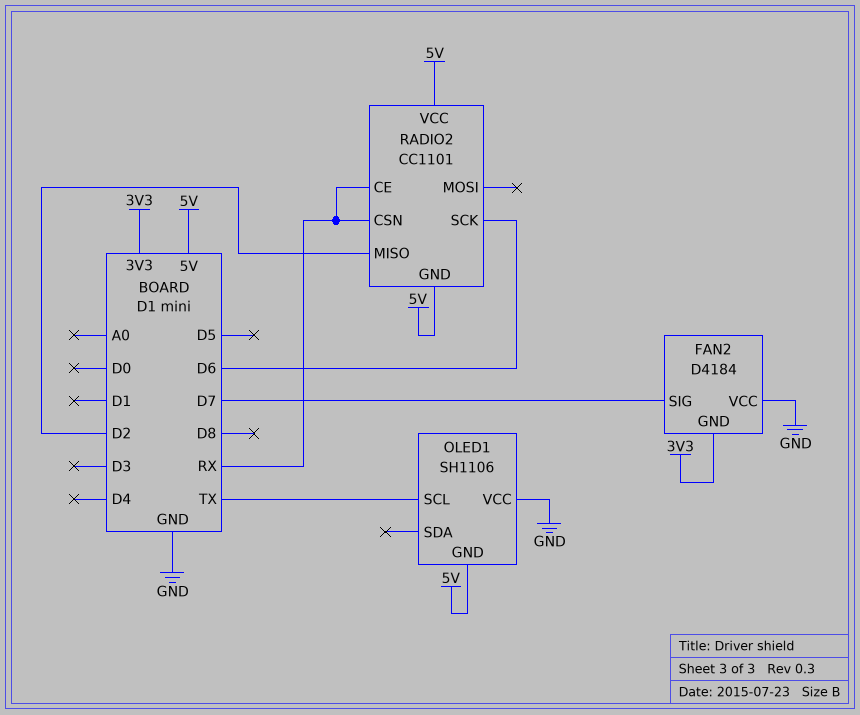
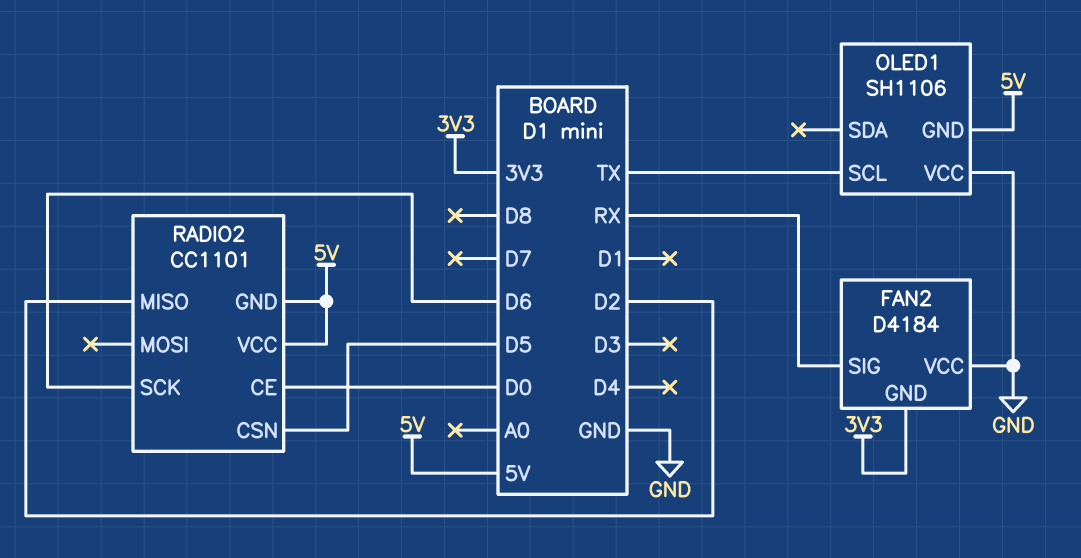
FAN2 pin SIG: D7 -> RX
RADIO2 pin CE: RX -> D0
RADIO2 pin CSN: RX -> D5

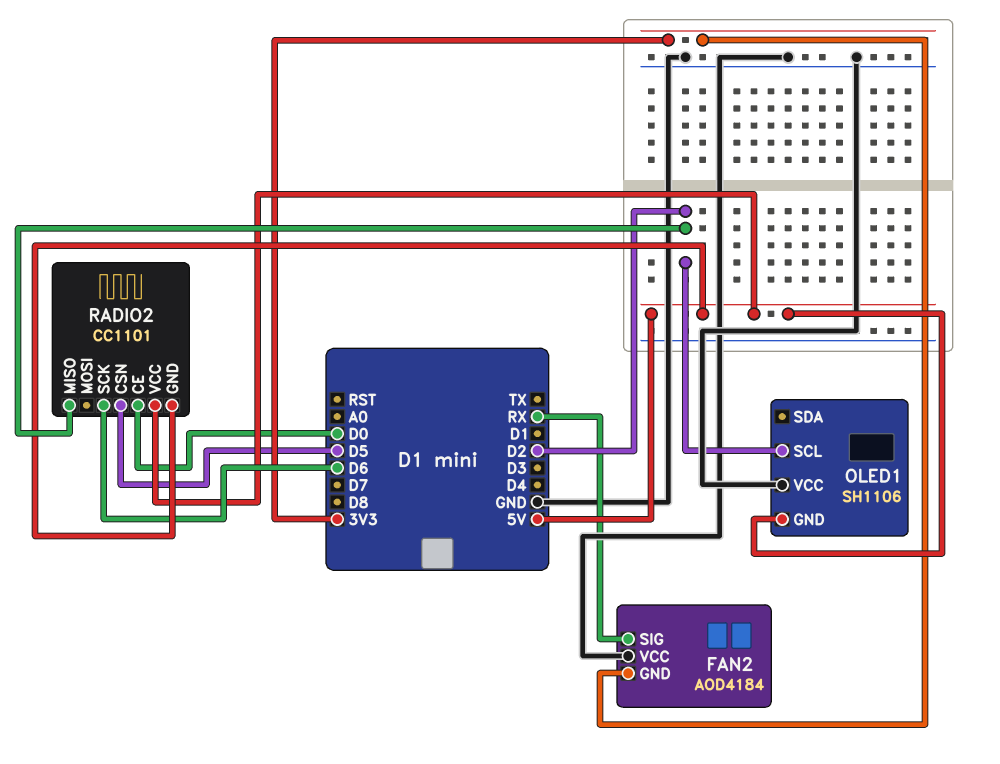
FAN2: D4184 -> AOD4184
OLED1 pin SCL: TX -> D2

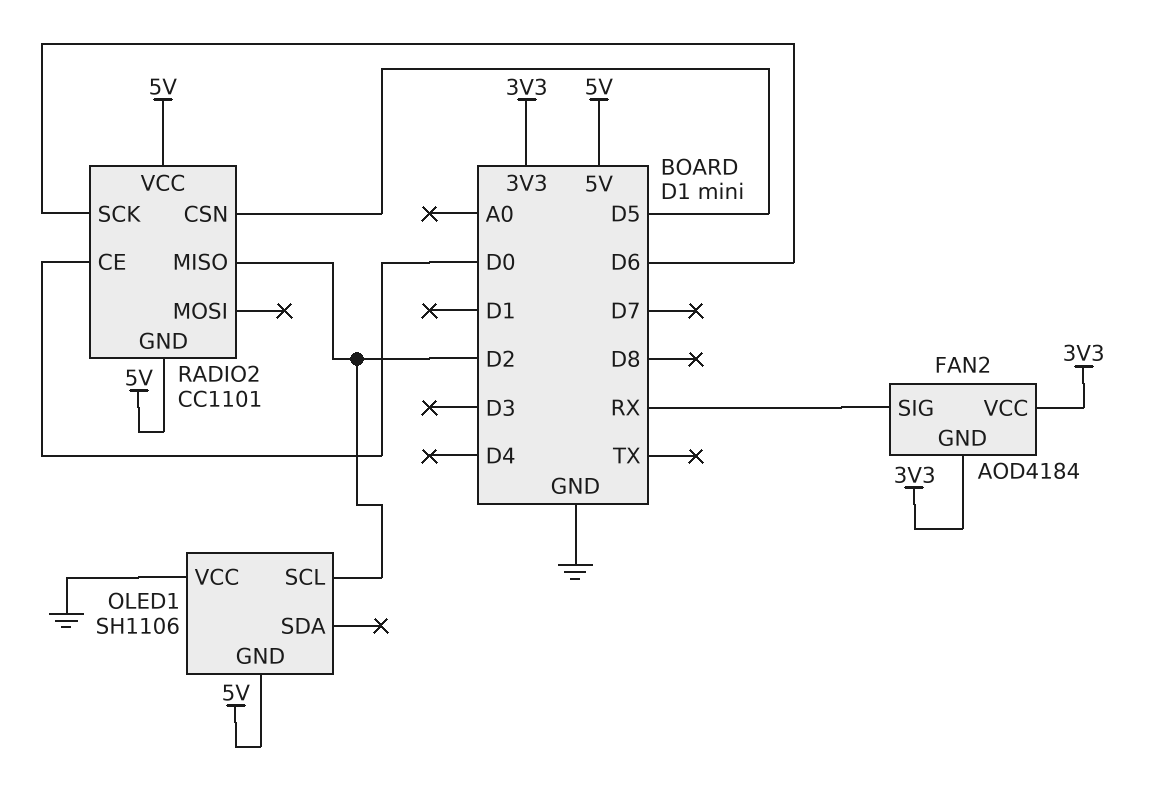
FAN2 pin VCC: GND -> 3V3

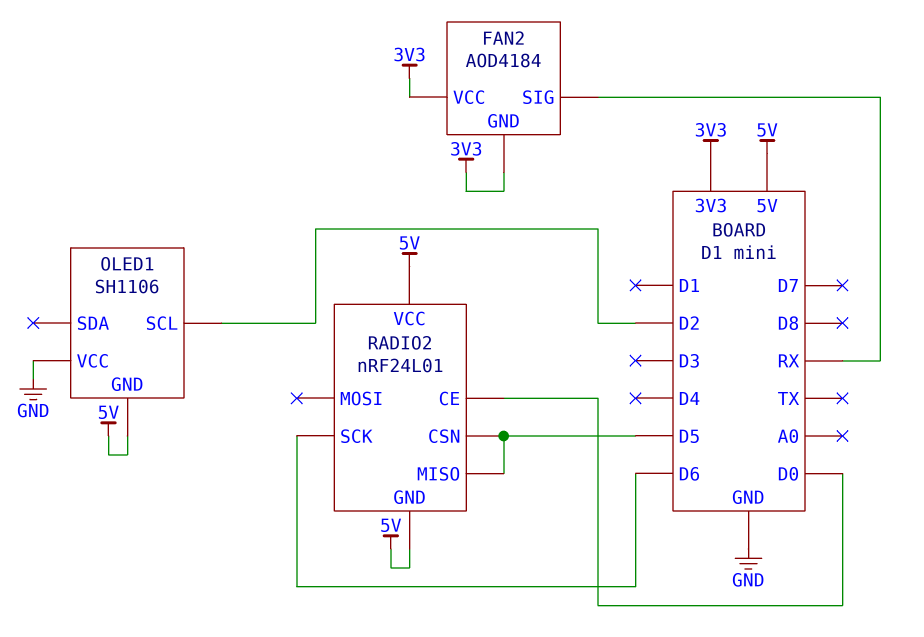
RADIO2: CC1101 -> nRF24L01
RADIO2 pin MISO: D2 -> D5

